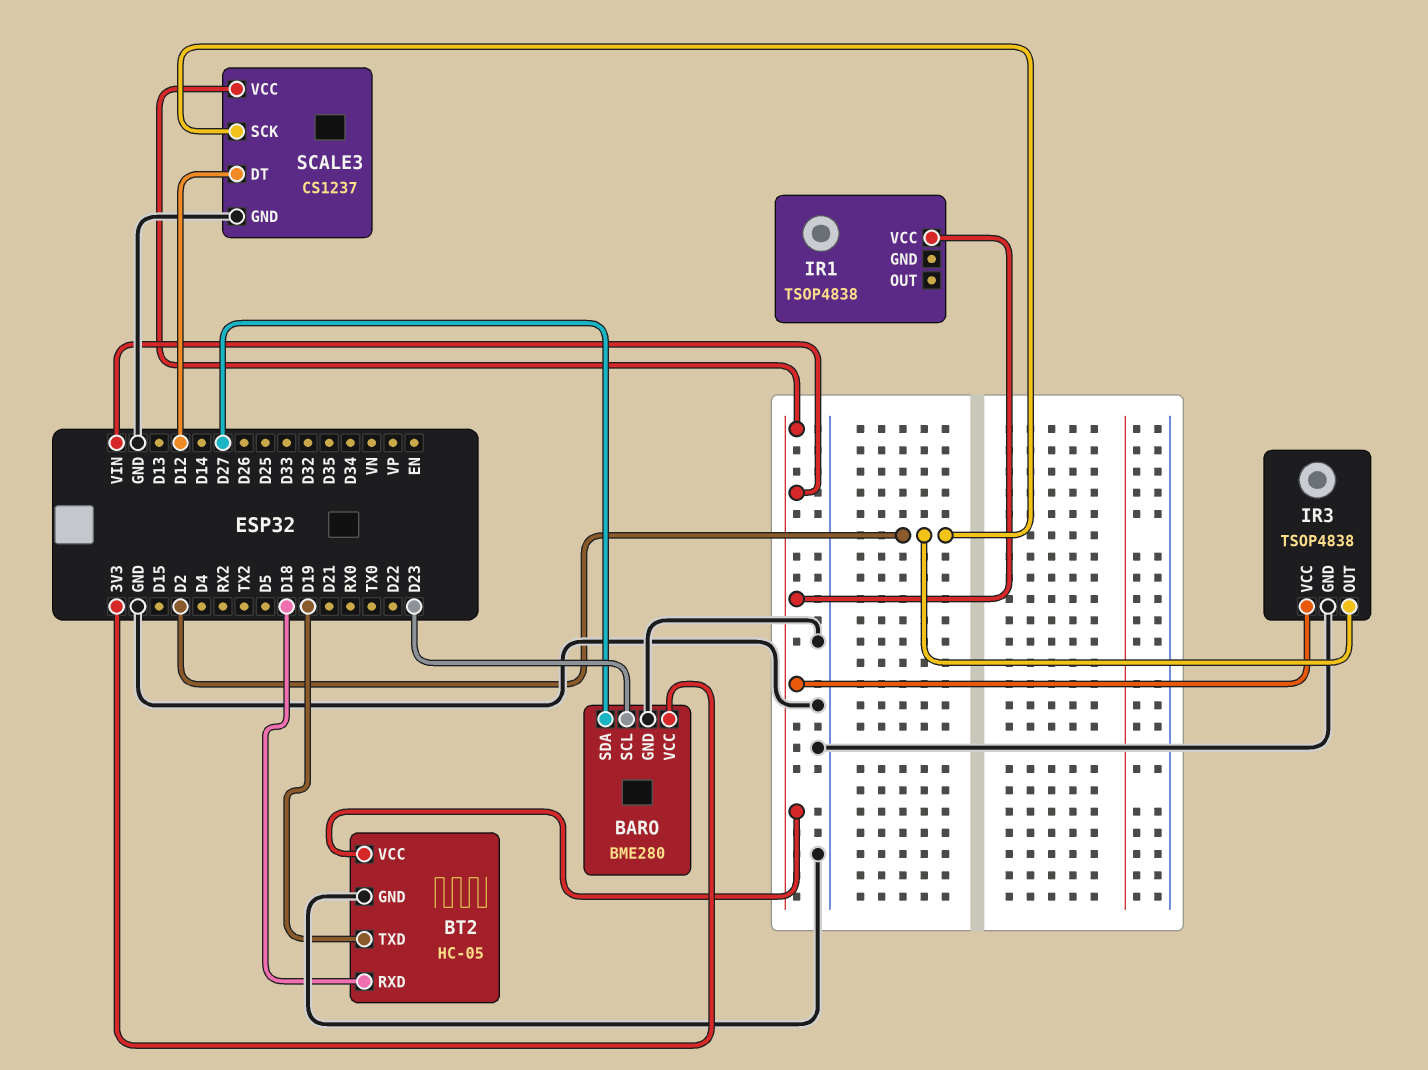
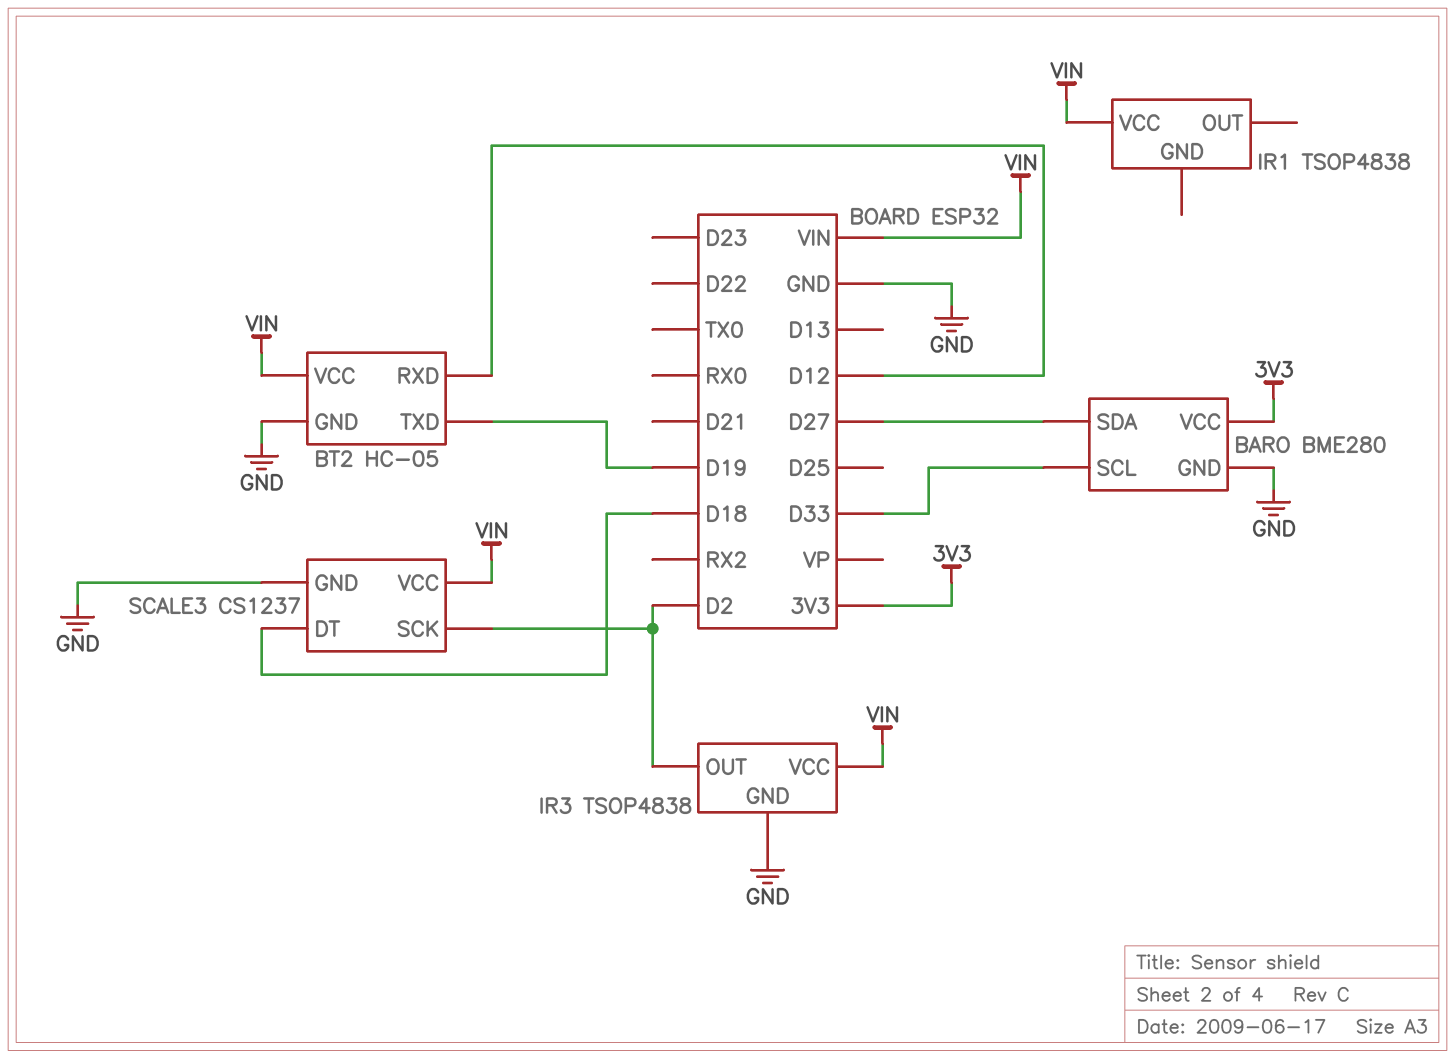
BARO pin SCL: D23 -> D33
BT2 pin RXD: D18 -> D12
SCALE3 pin DT: D12 -> D18

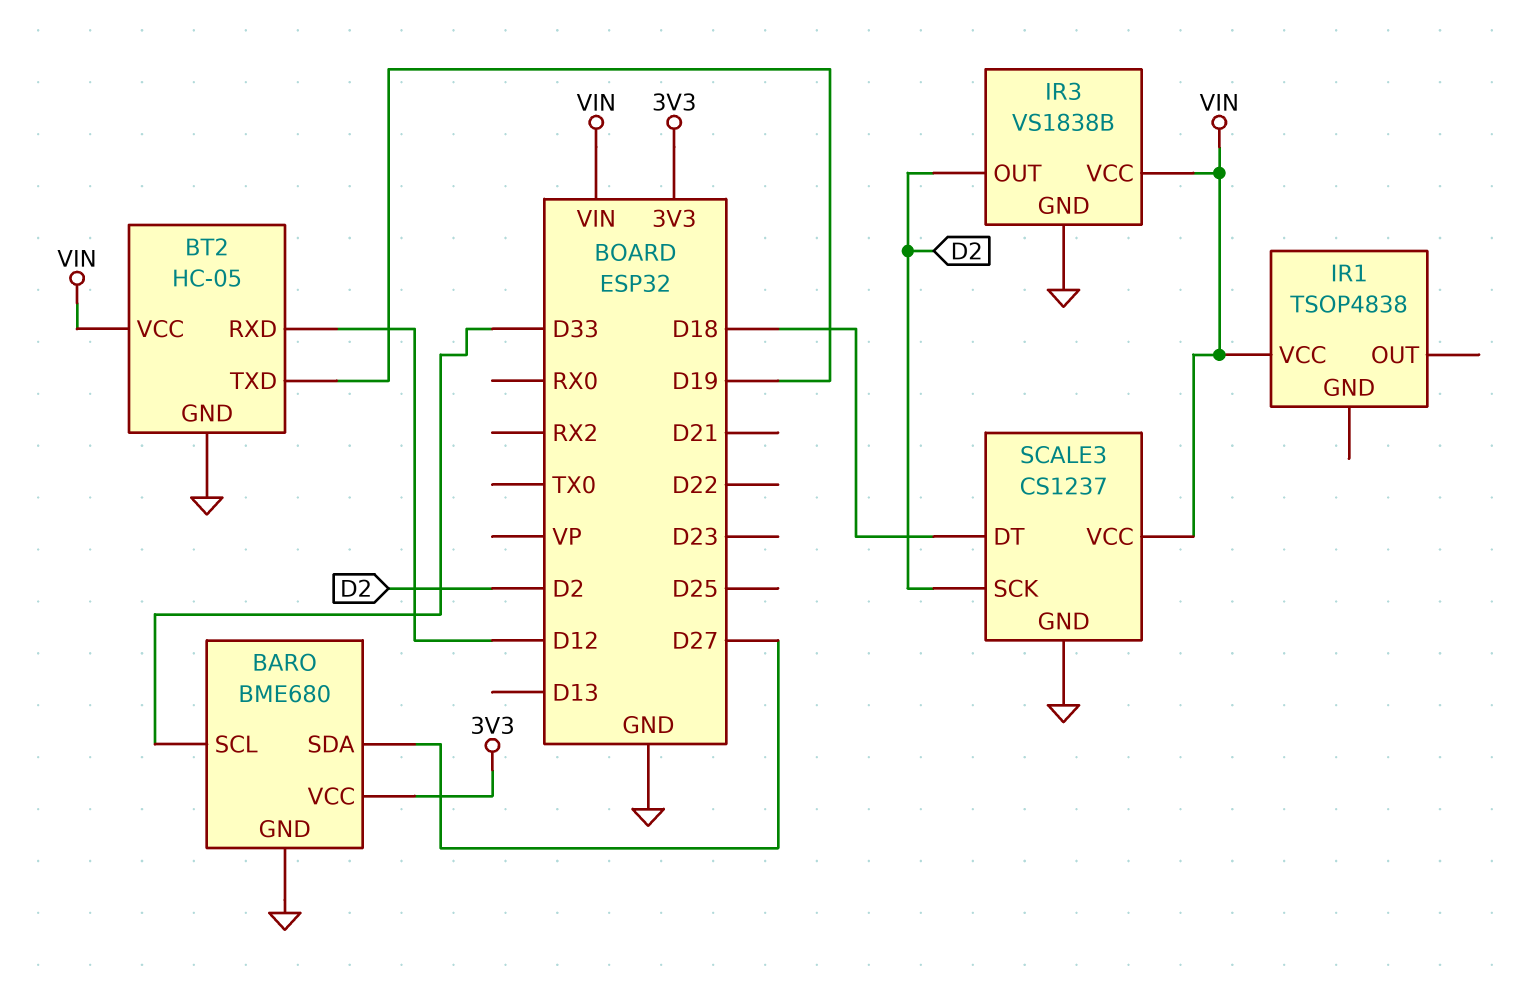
BARO: BME280 -> BME680
IR3: TSOP4838 -> VS1838B

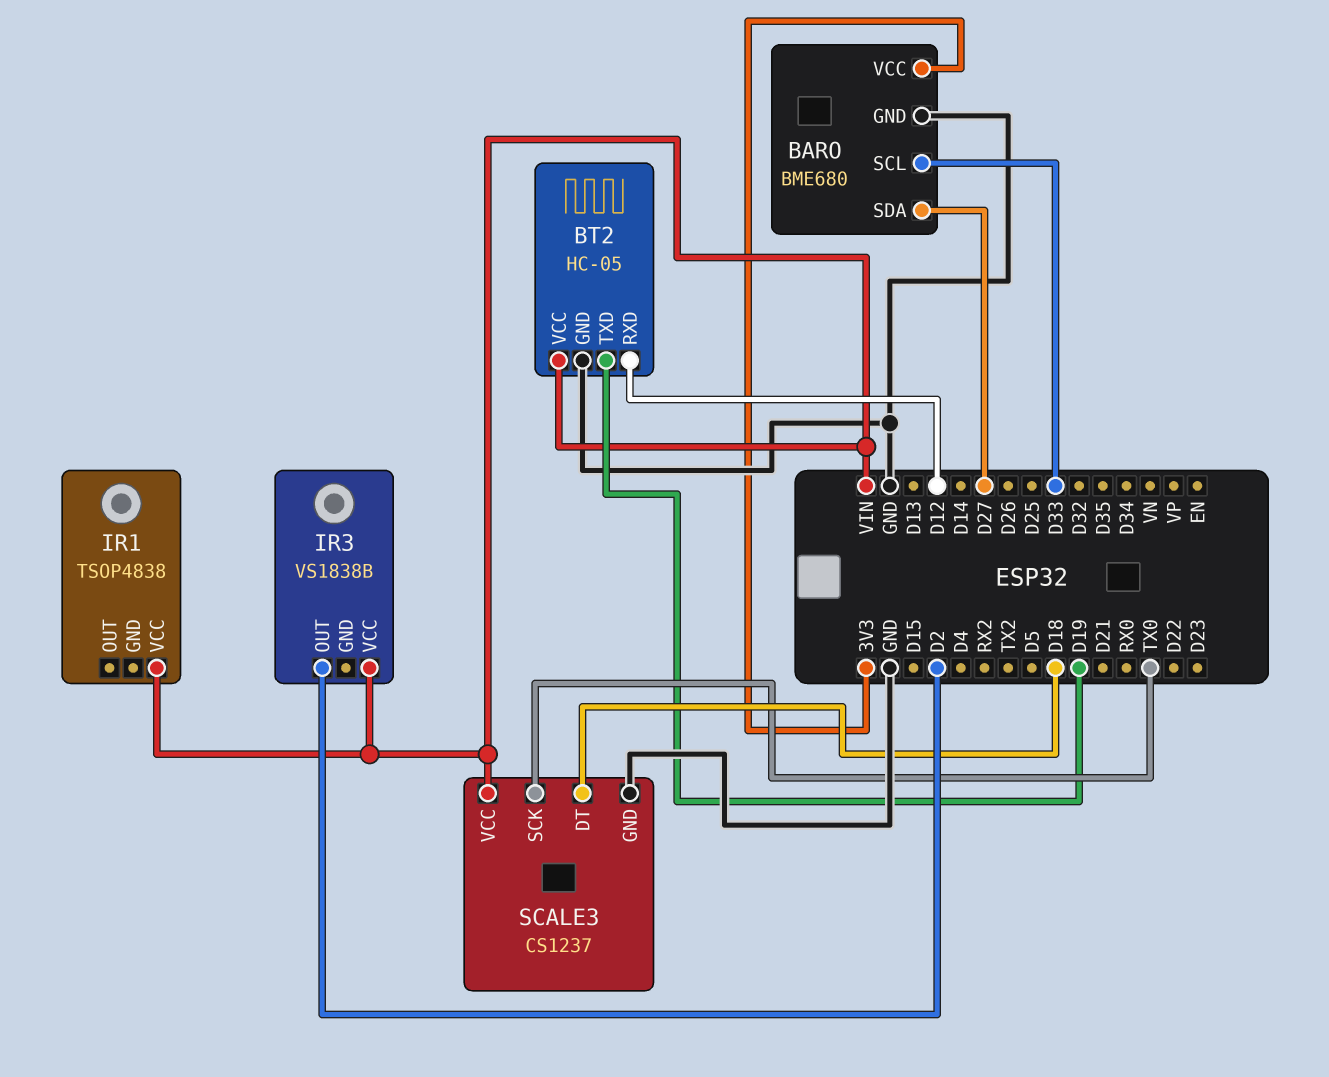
IR3 pin GND: GND -> none
SCALE3 pin SCK: D2 -> TX0

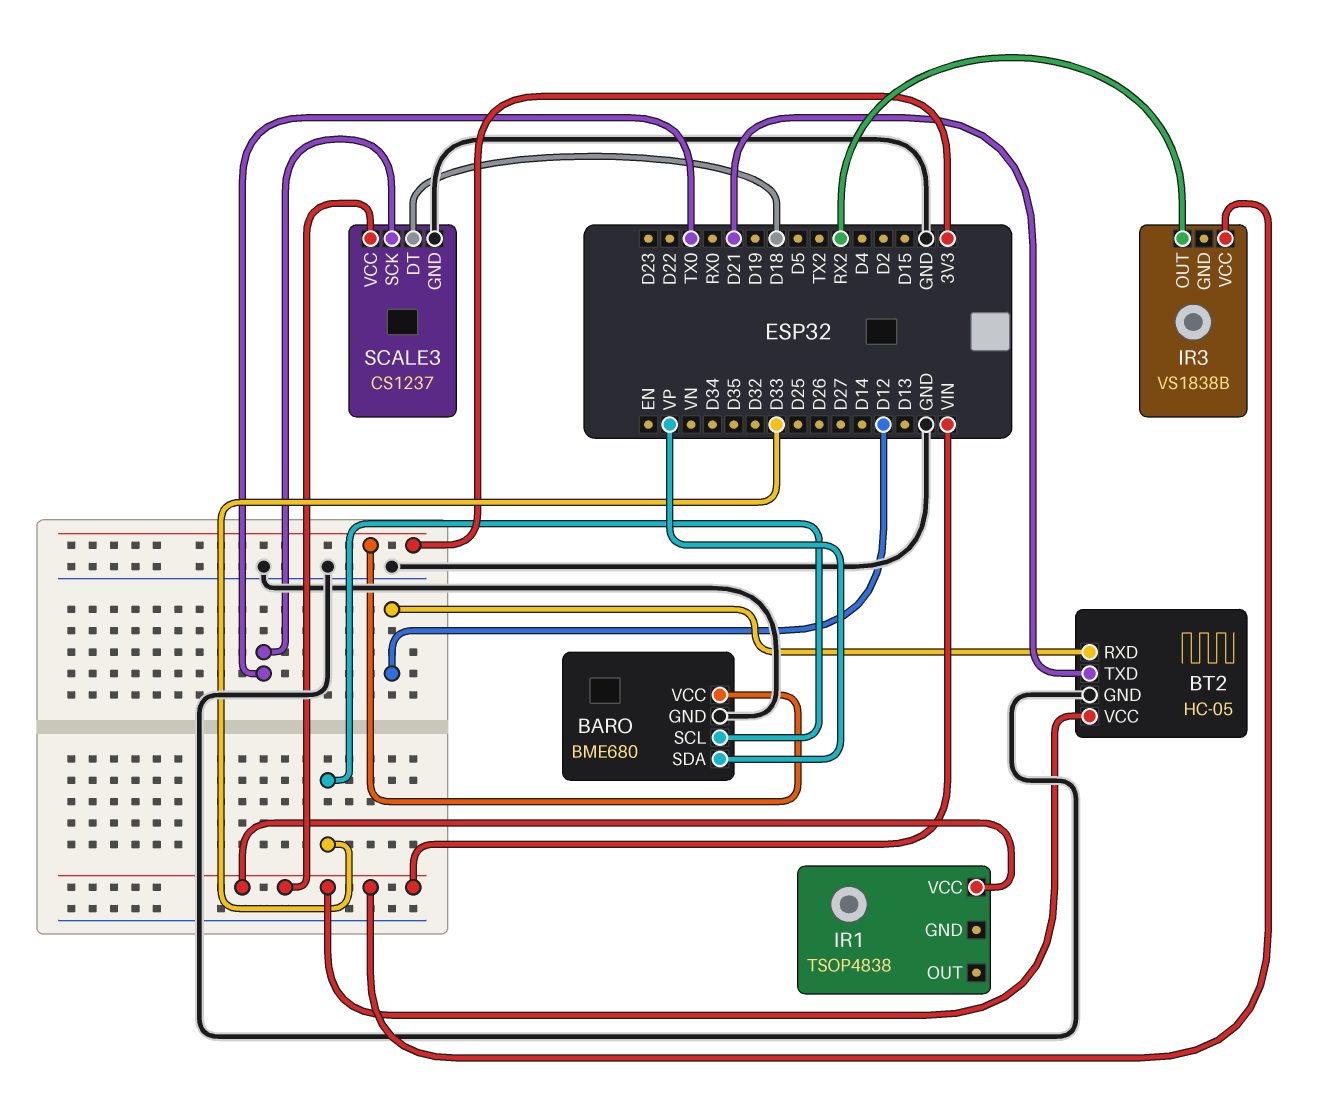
BARO pin SDA: D27 -> VP
BT2 pin TXD: D19 -> D21
IR3 pin OUT: D2 -> RX2

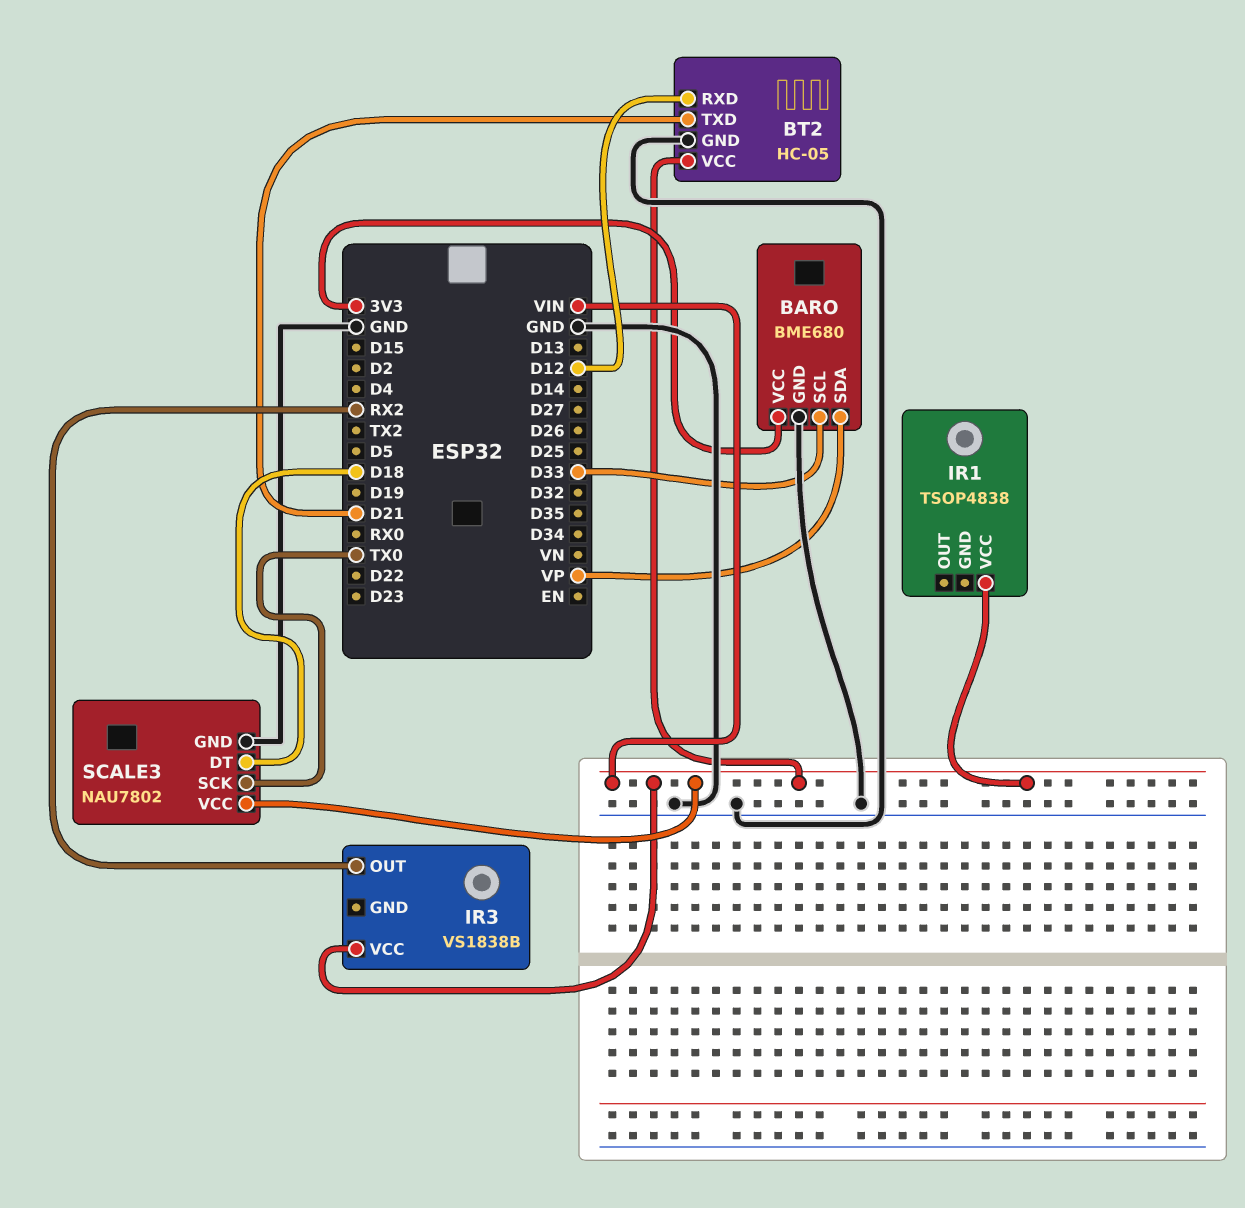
SCALE3: CS1237 -> NAU7802

